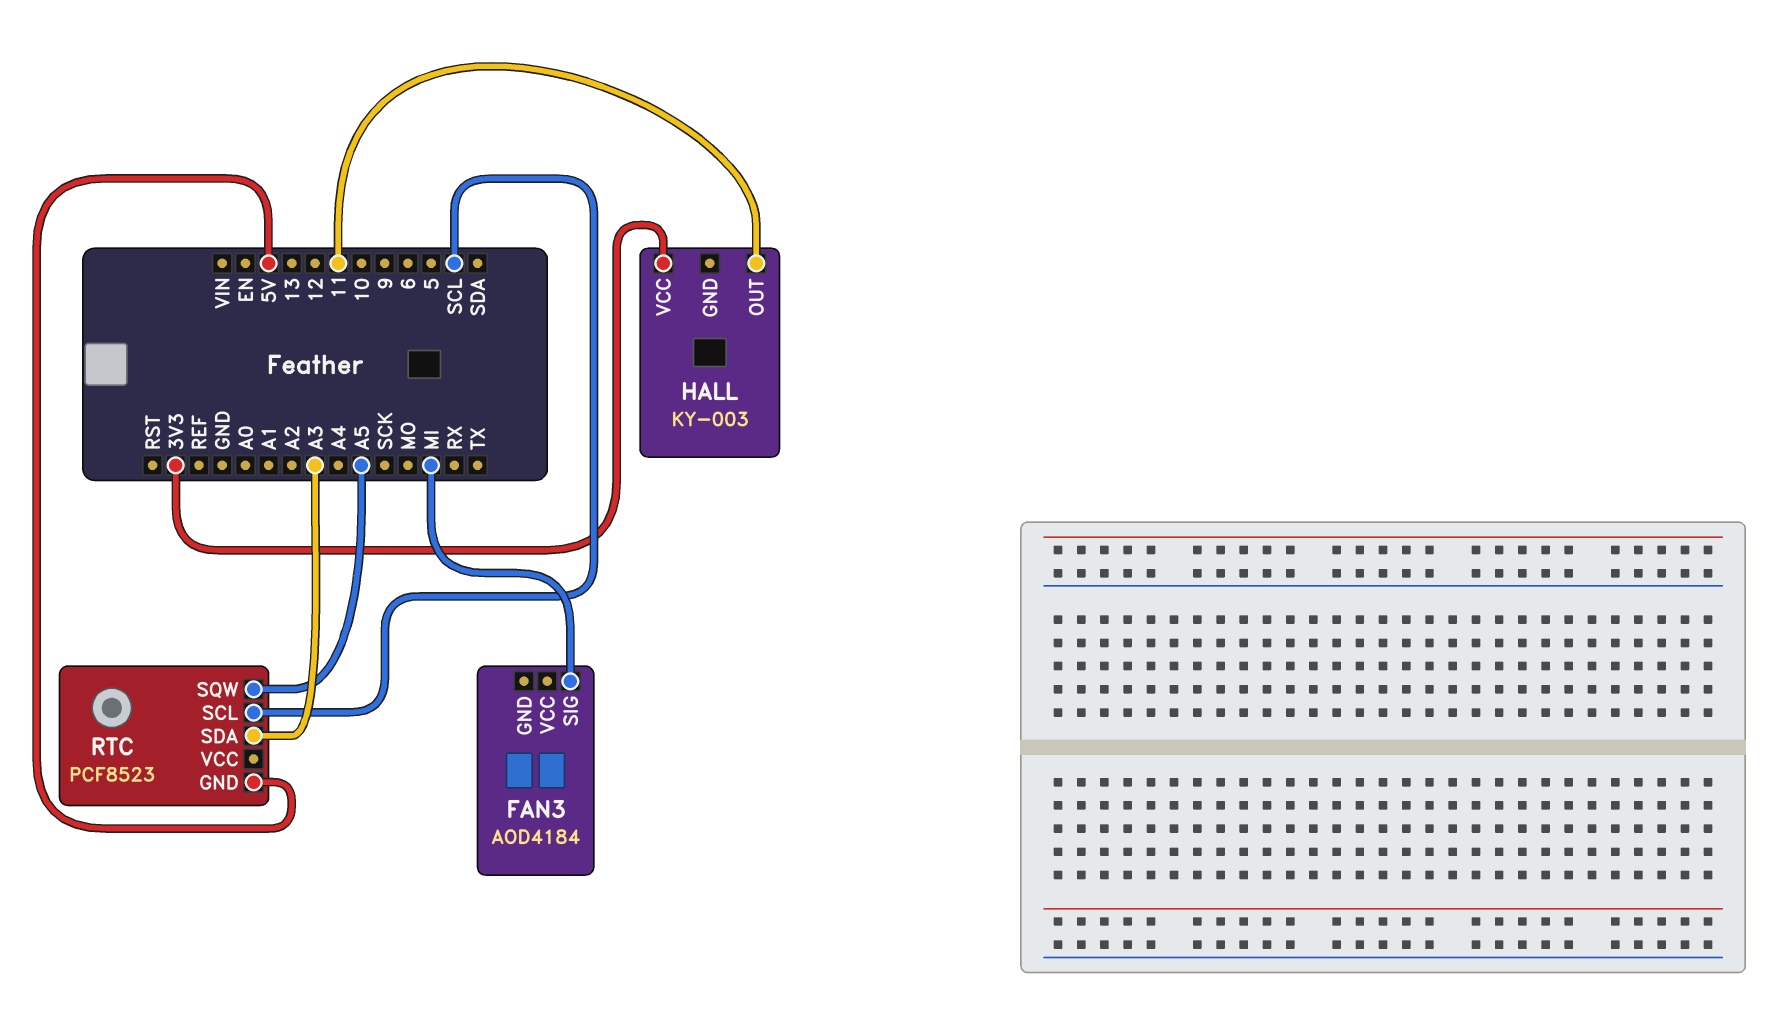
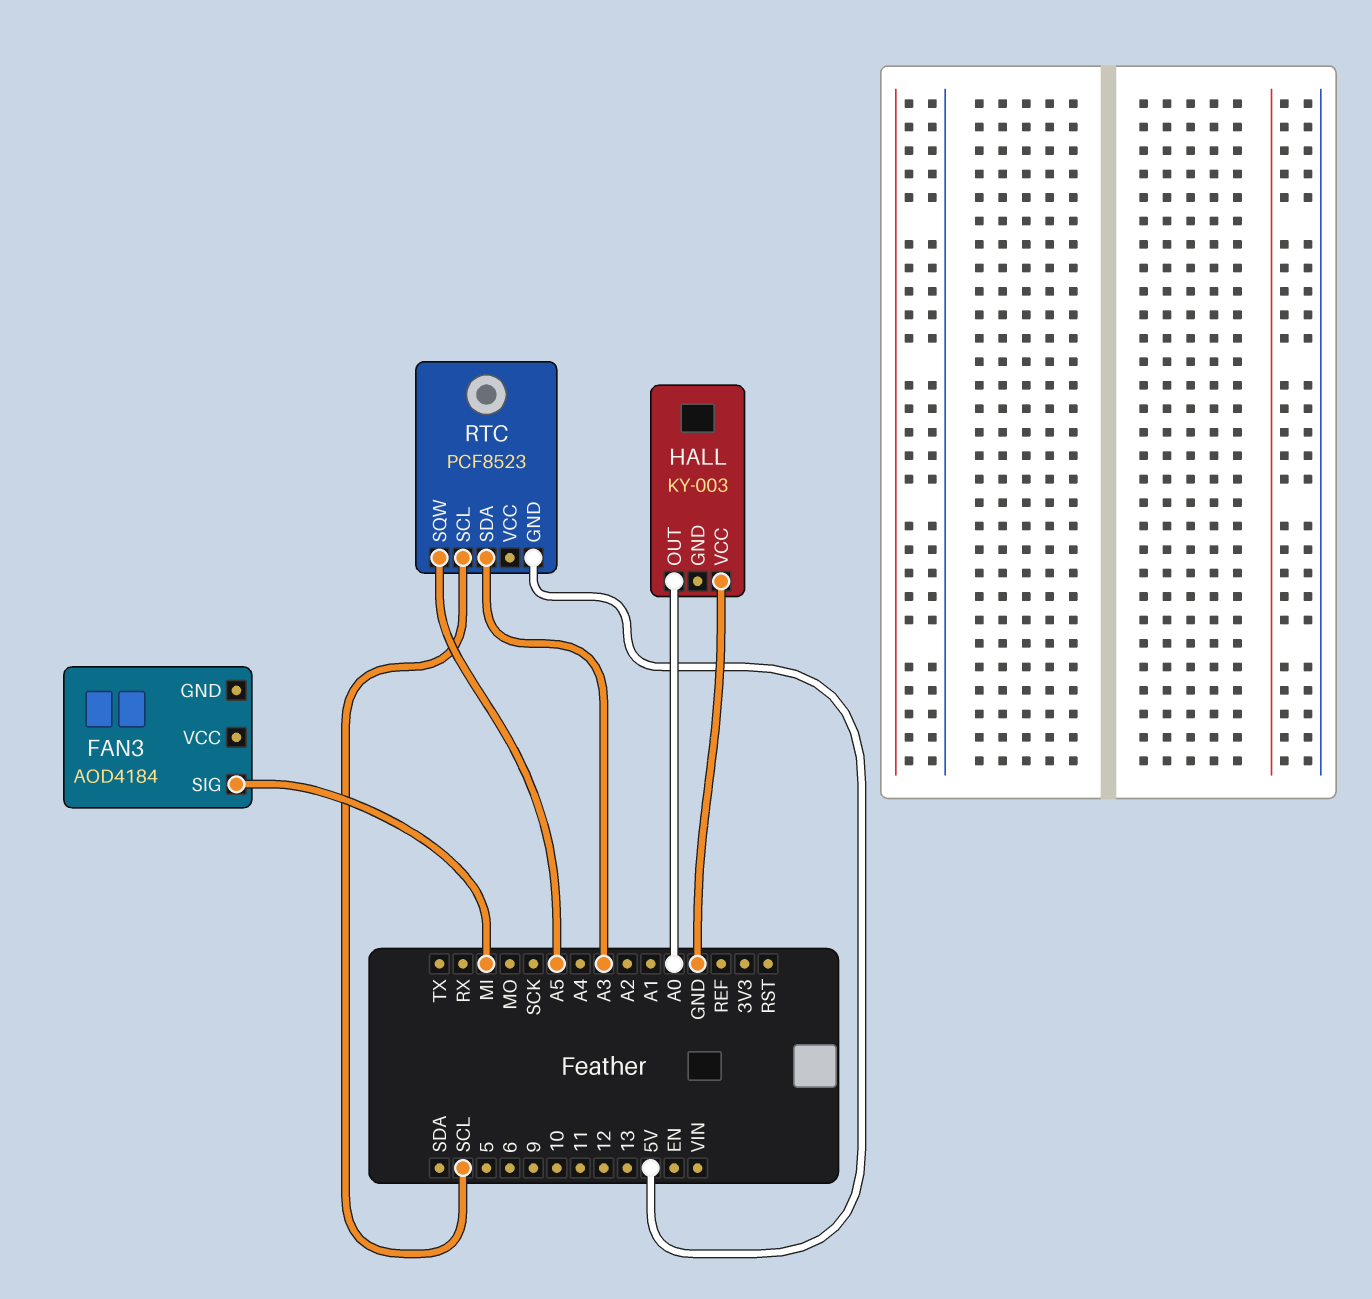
HALL pin OUT: 11 -> A0
HALL pin VCC: 3V3 -> GND

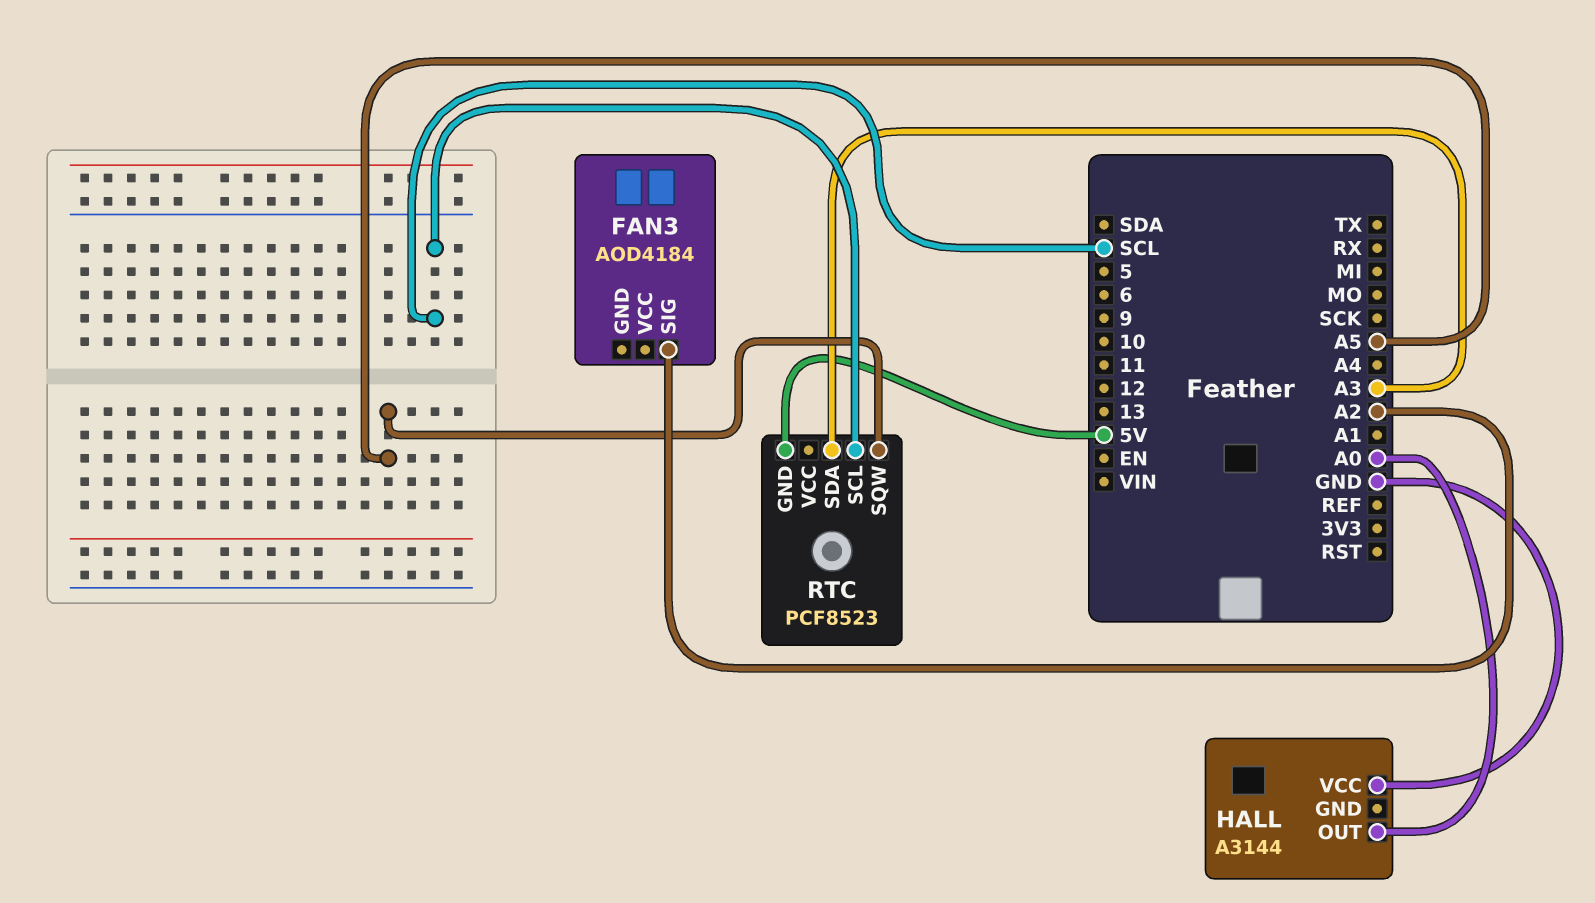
FAN3 pin SIG: MI -> A2
HALL: KY-003 -> A3144

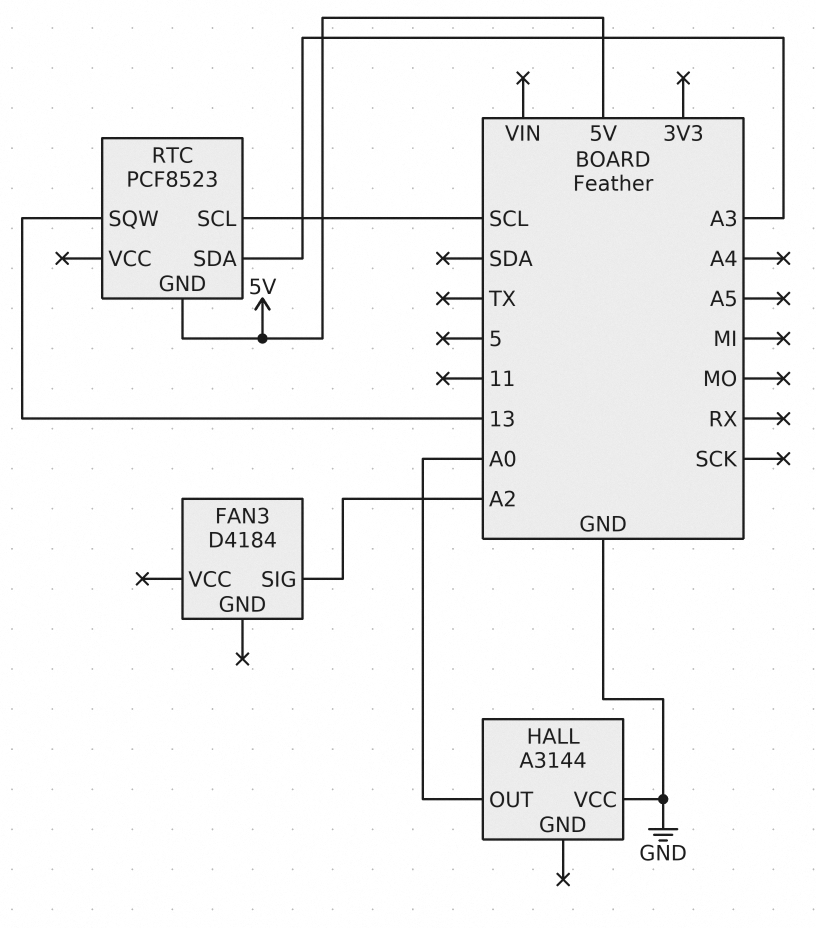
FAN3: AOD4184 -> D4184
RTC pin SQW: A5 -> 13

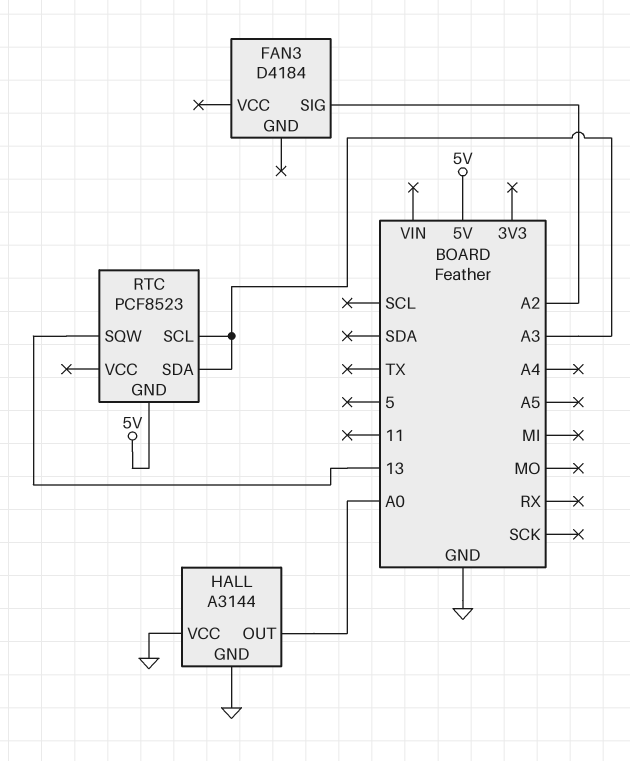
HALL pin GND: none -> GND
RTC pin SCL: SCL -> A3

